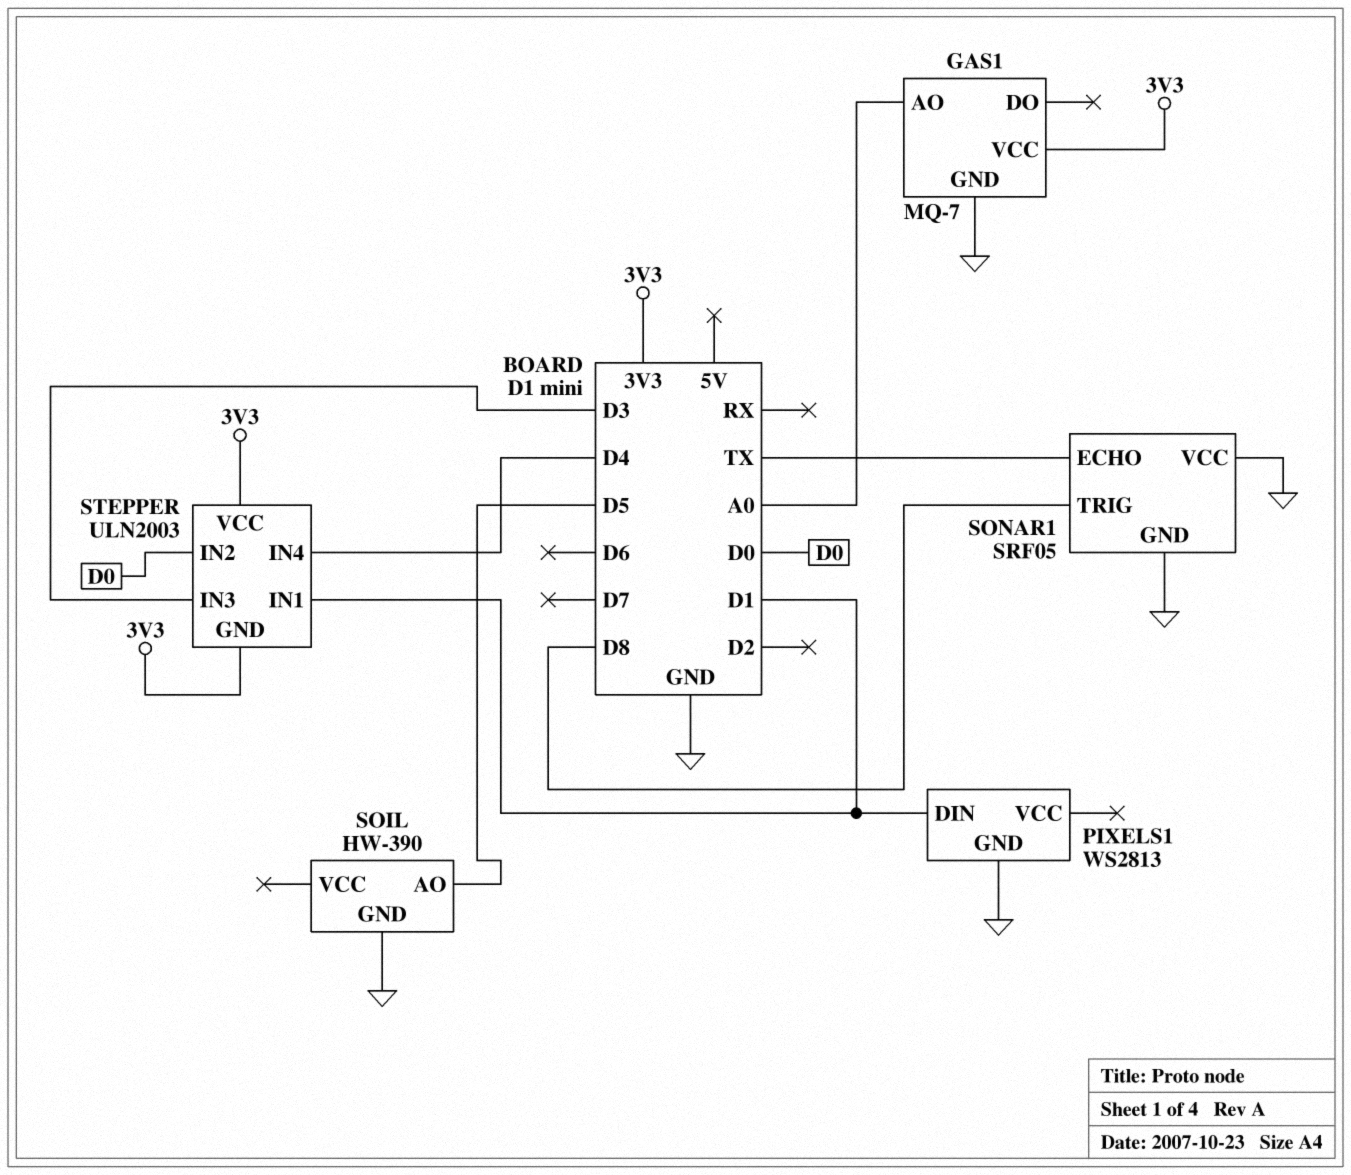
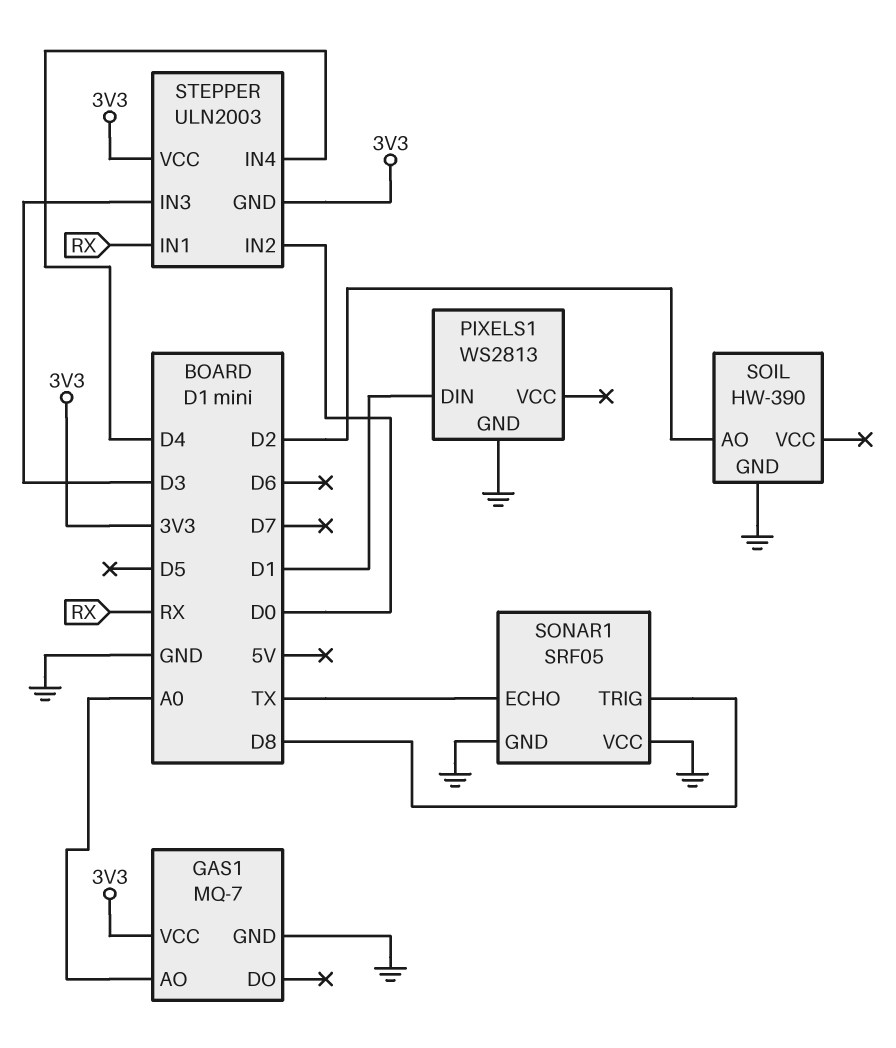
SOIL pin AO: D5 -> D2
STEPPER pin IN1: D1 -> RX

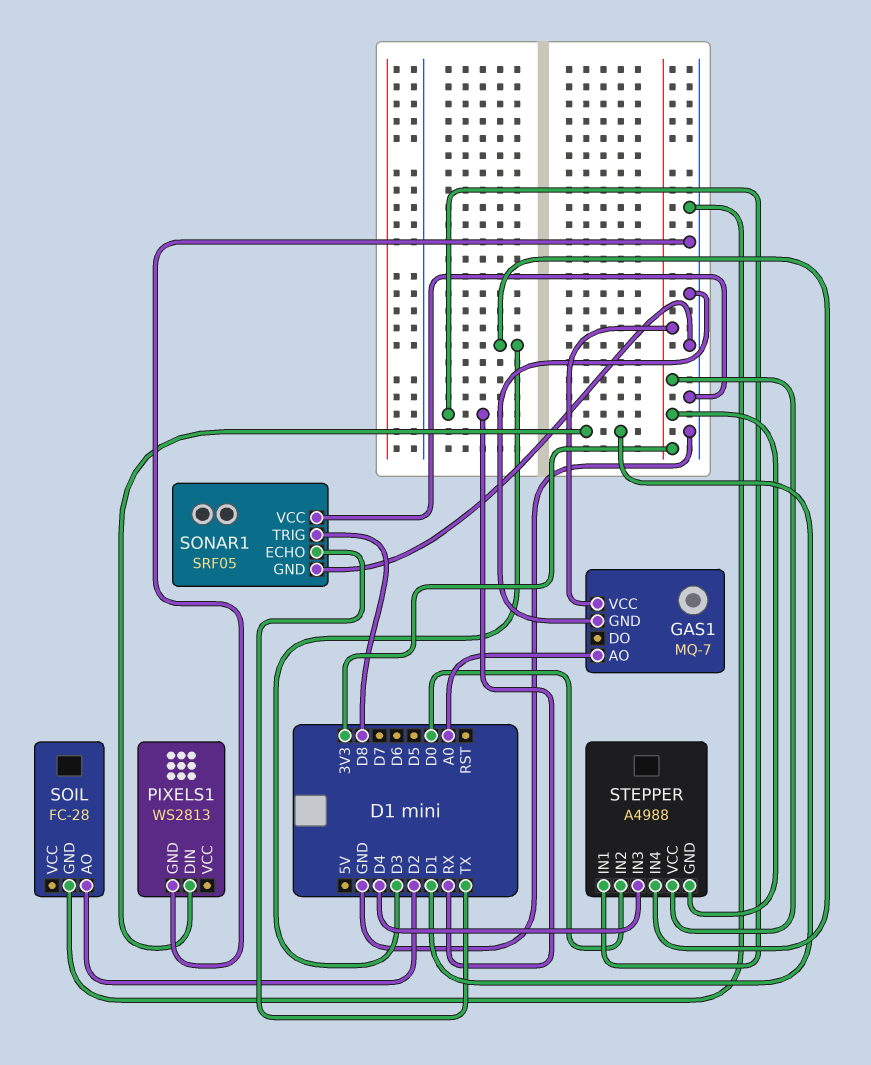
SOIL: HW-390 -> FC-28
STEPPER: ULN2003 -> A4988
STEPPER pin IN3: D3 -> D4
STEPPER pin IN4: D4 -> D3

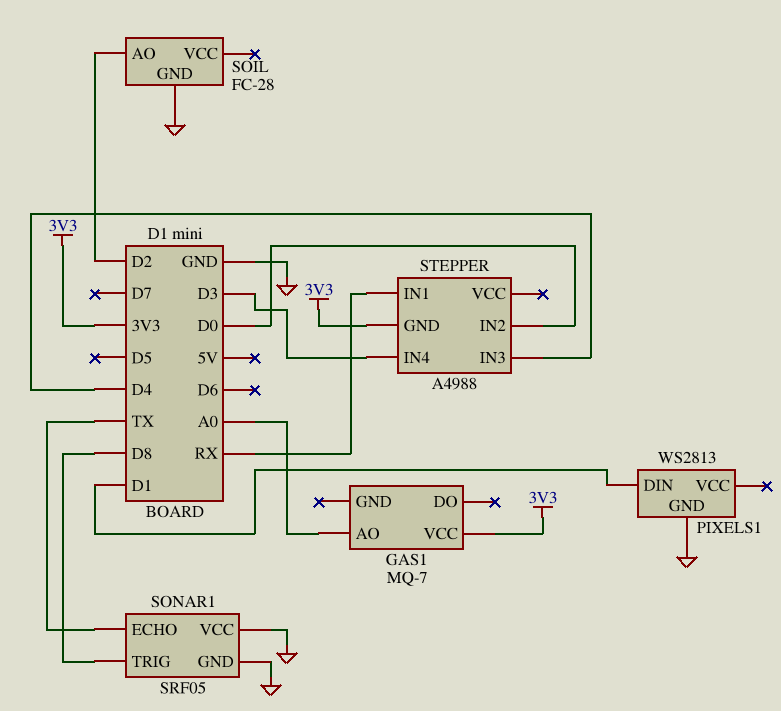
GAS1 pin GND: GND -> none
STEPPER pin VCC: 3V3 -> none

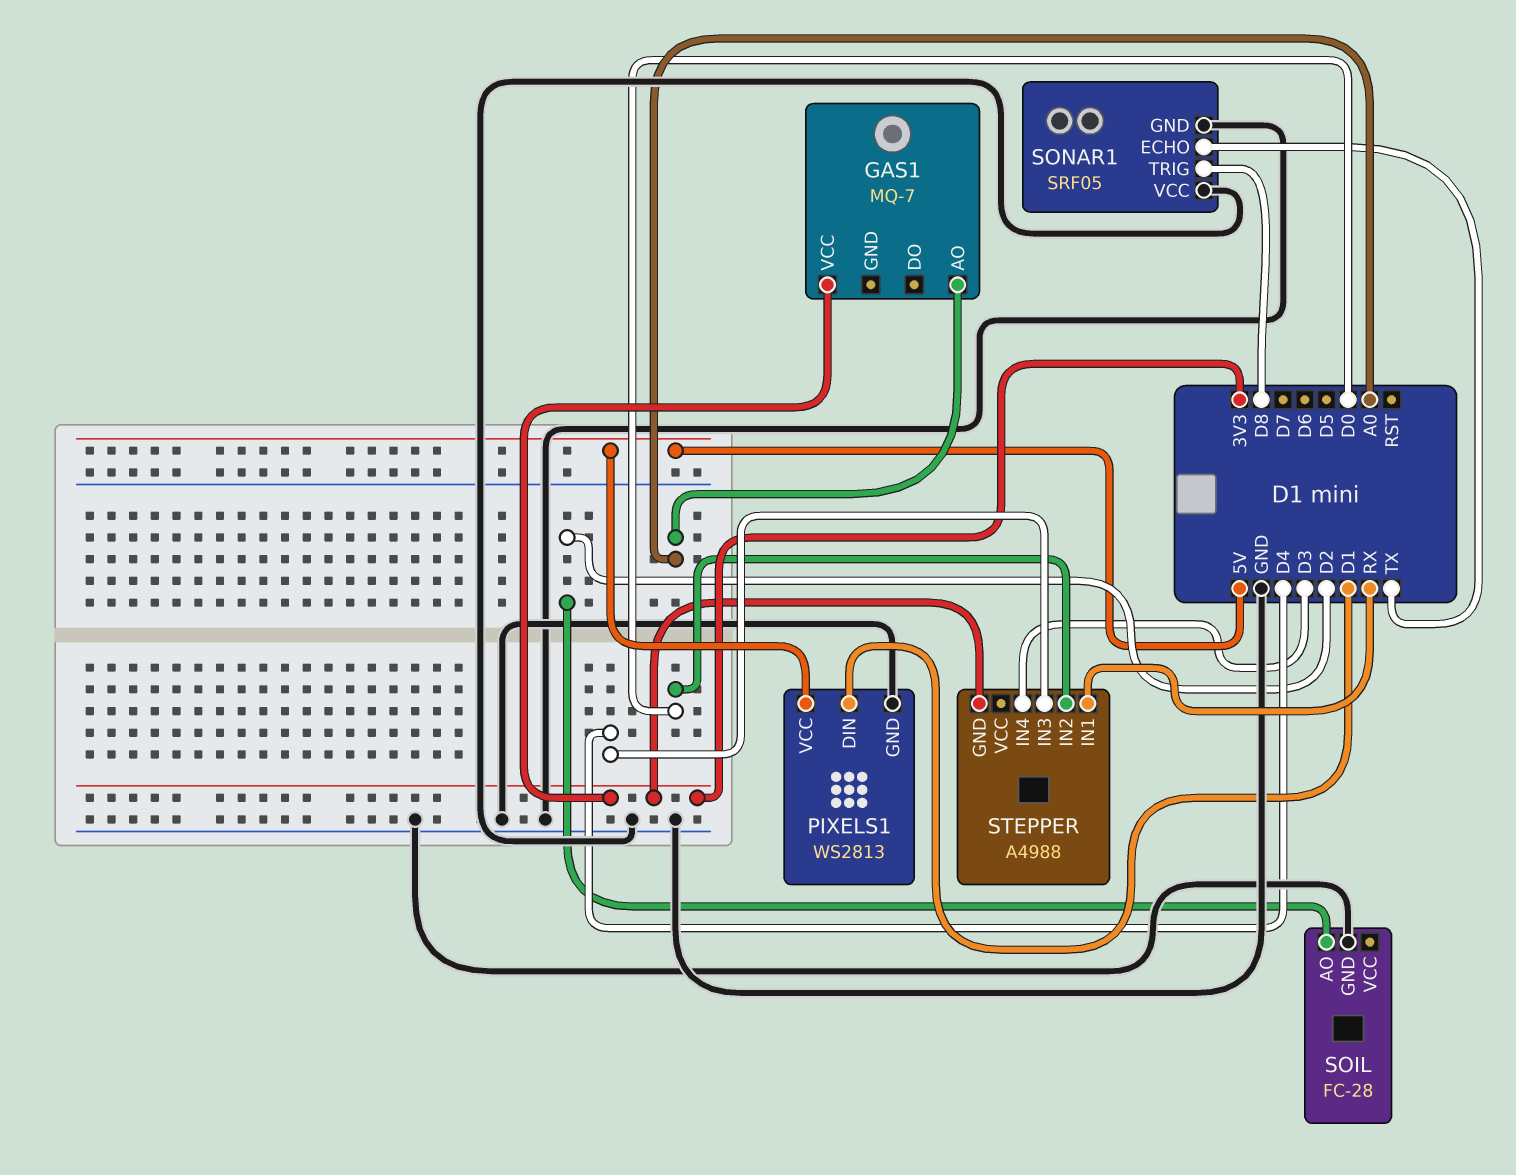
PIXELS1 pin VCC: none -> 5V

